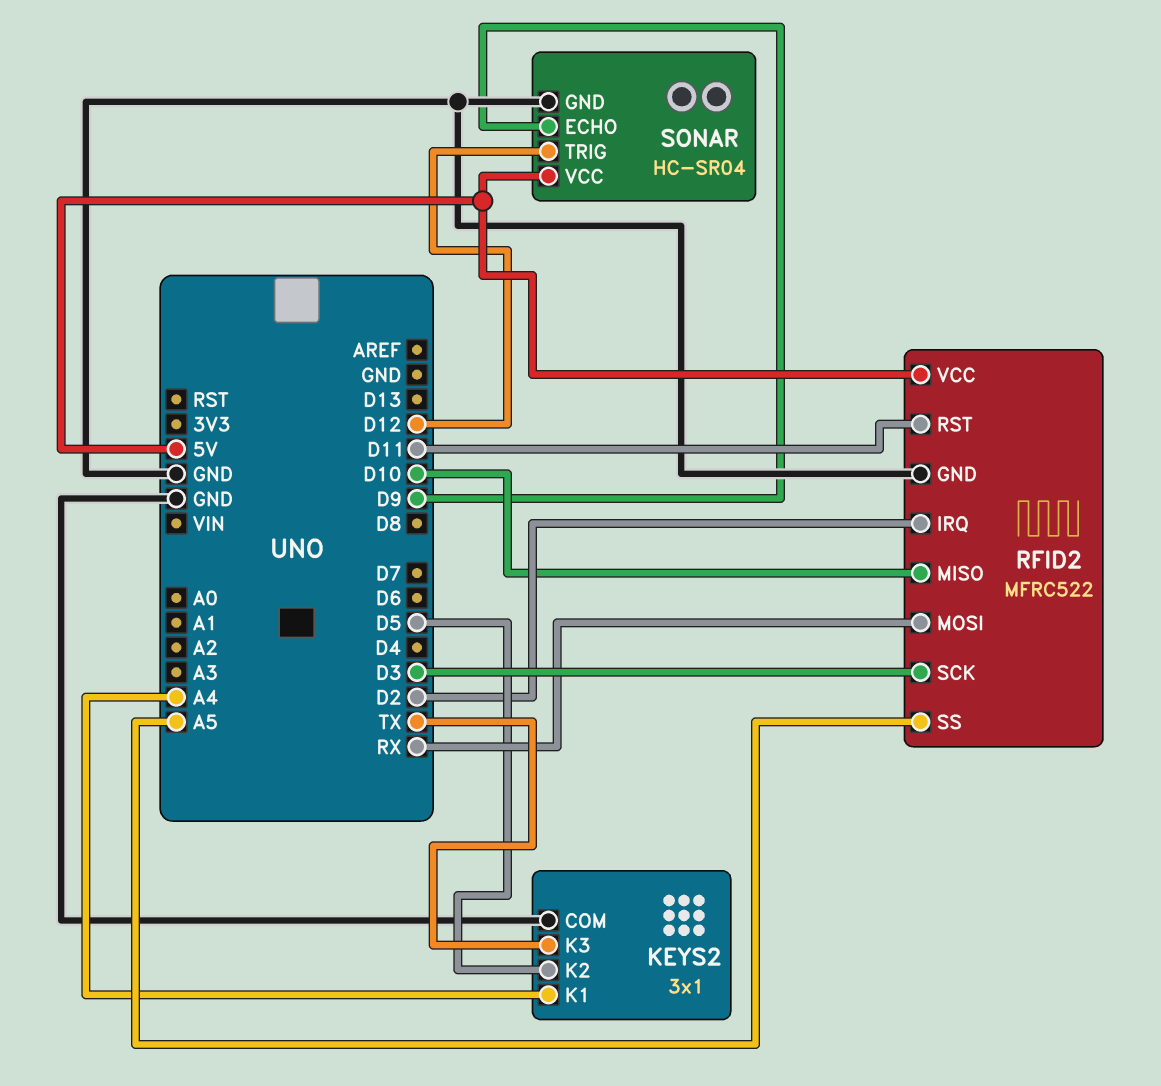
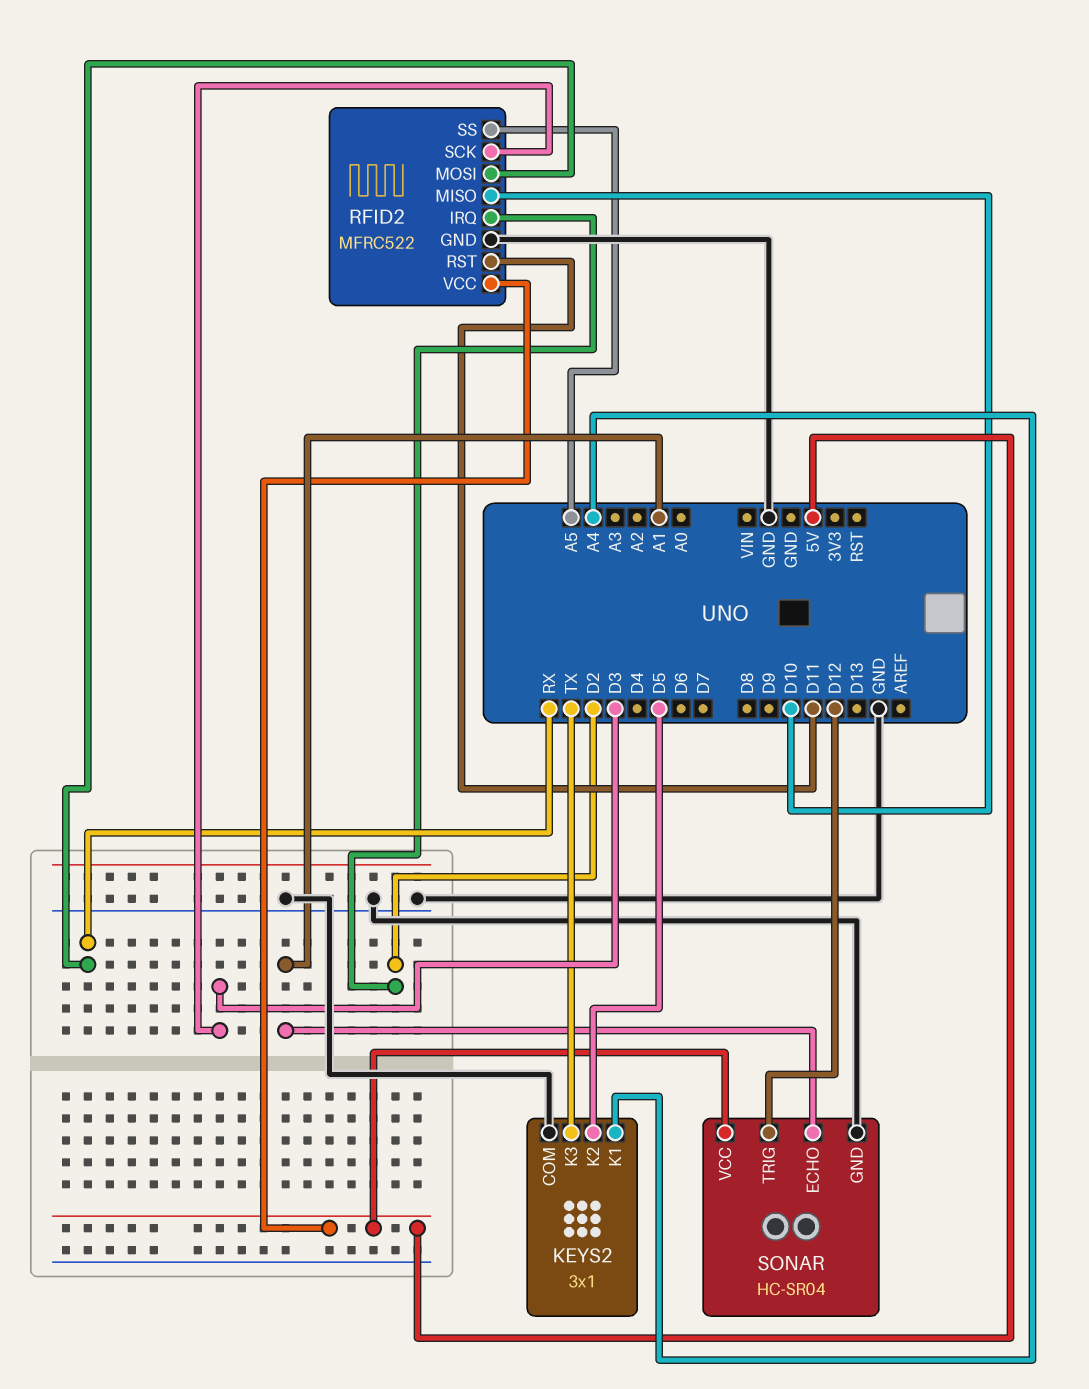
SONAR pin ECHO: D9 -> A1

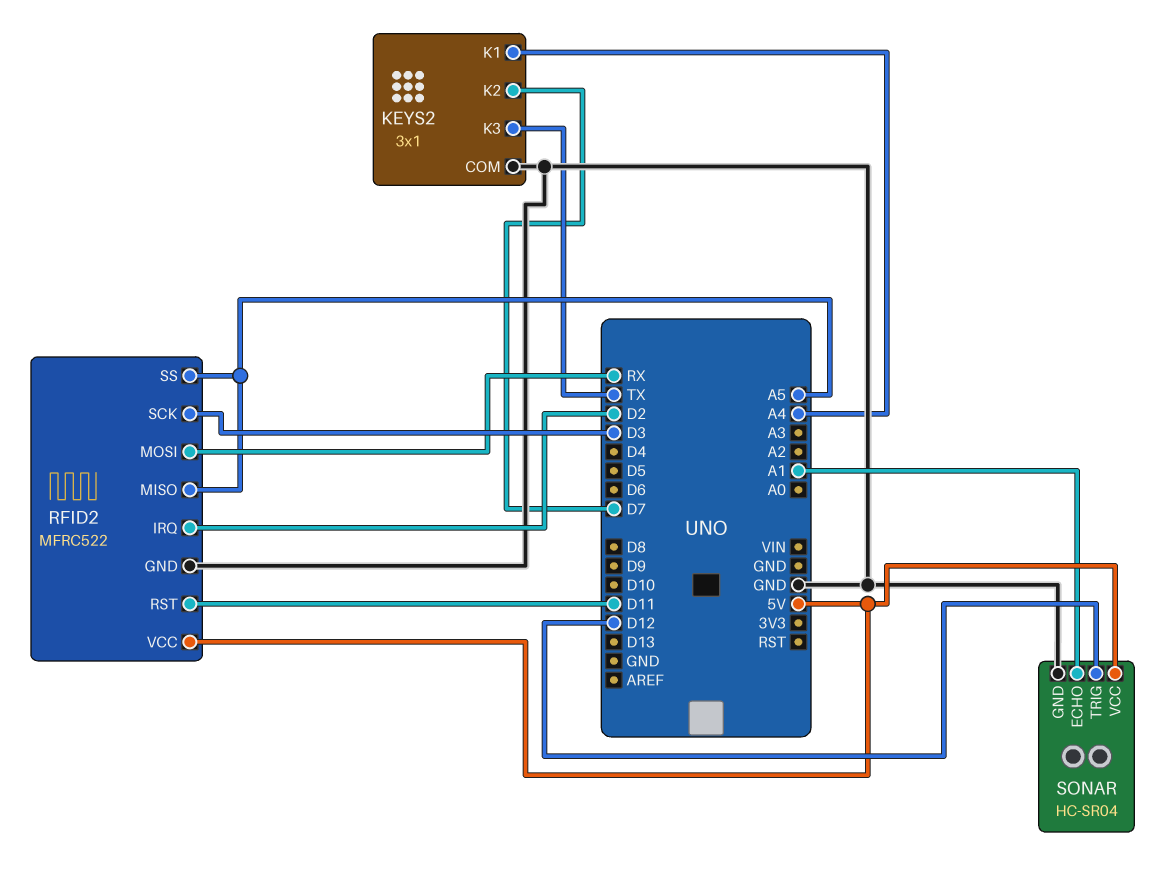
KEYS2 pin K2: D5 -> D7
RFID2 pin MISO: D10 -> A5

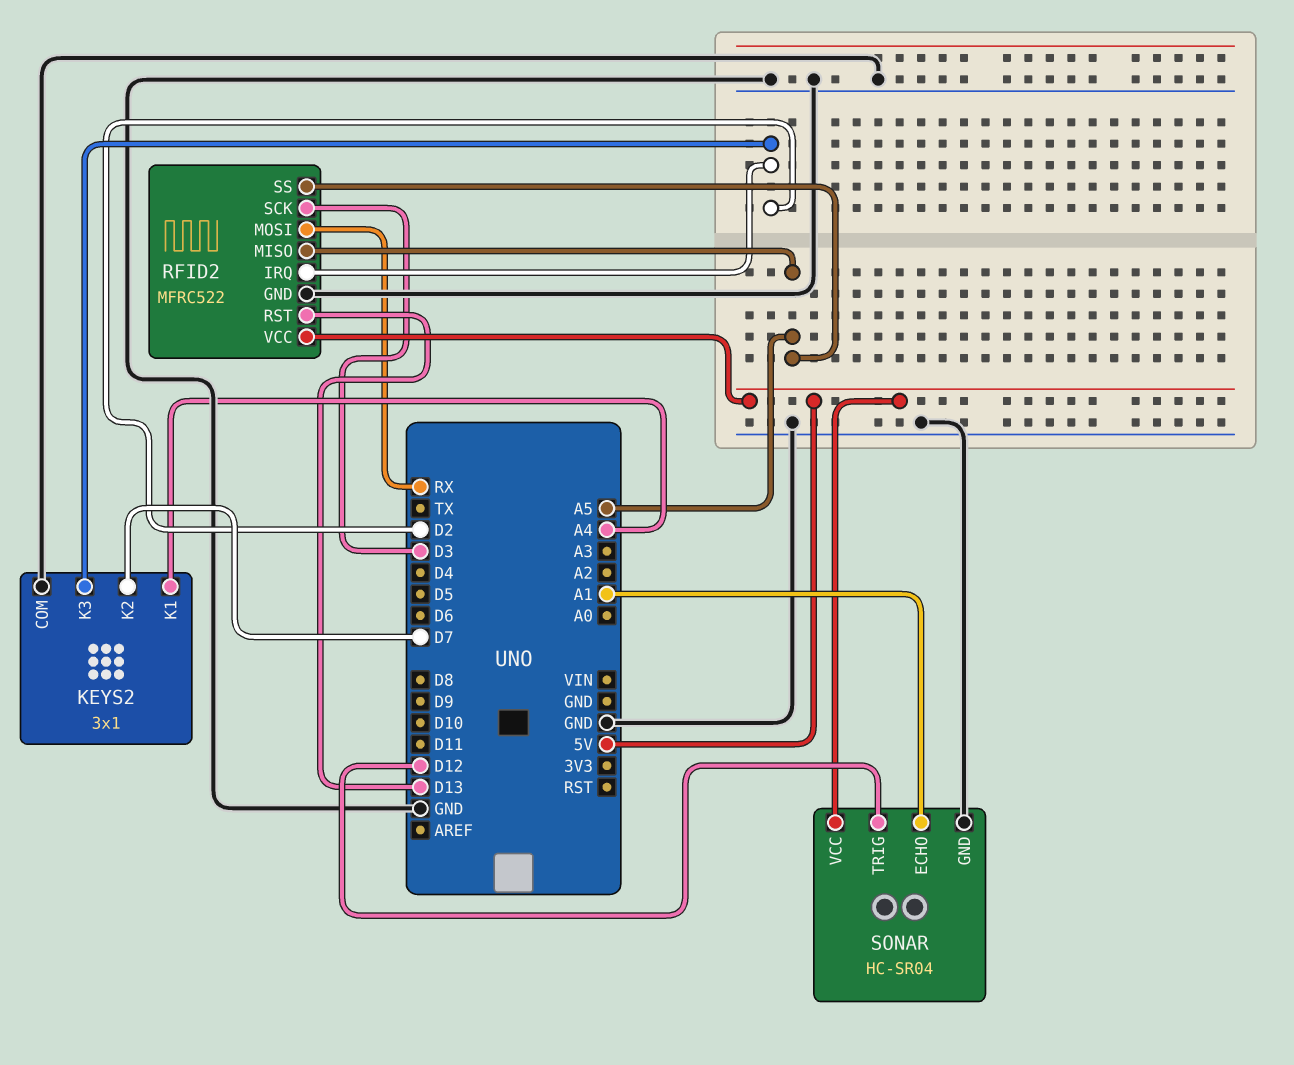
KEYS2 pin K3: TX -> D2
RFID2 pin RST: D11 -> D13

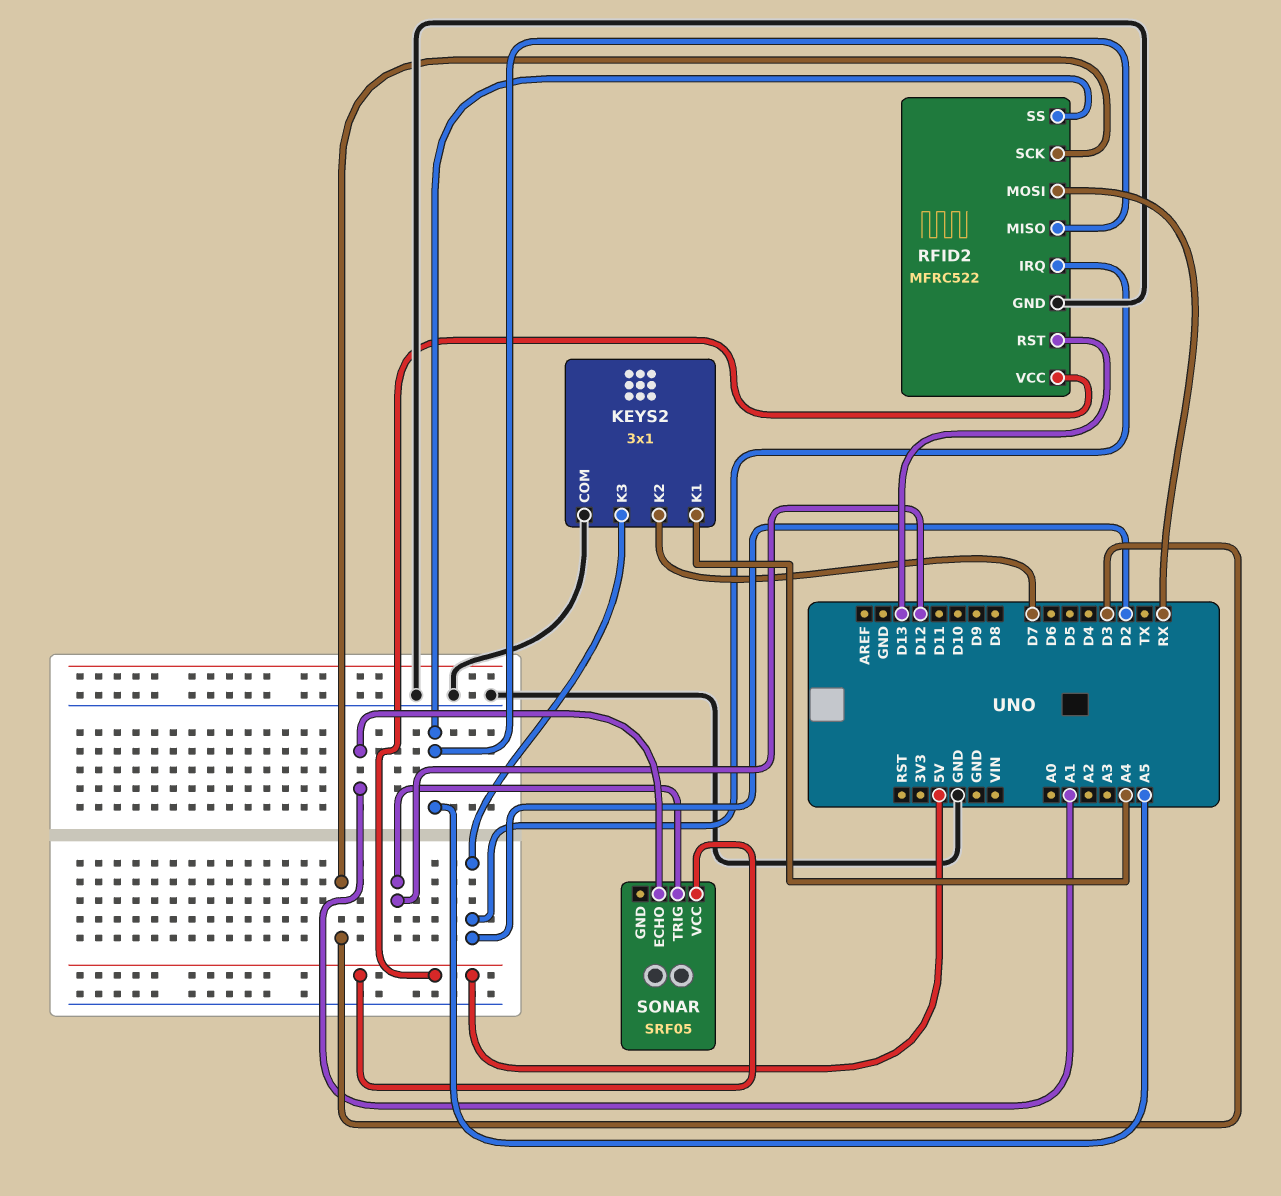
SONAR: HC-SR04 -> SRF05
SONAR pin GND: GND -> none

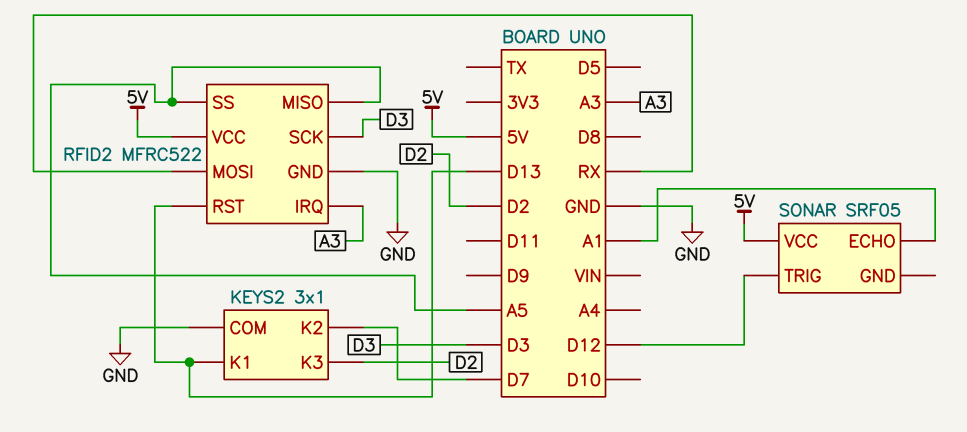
KEYS2 pin K1: A4 -> D13
RFID2 pin IRQ: D2 -> A3

